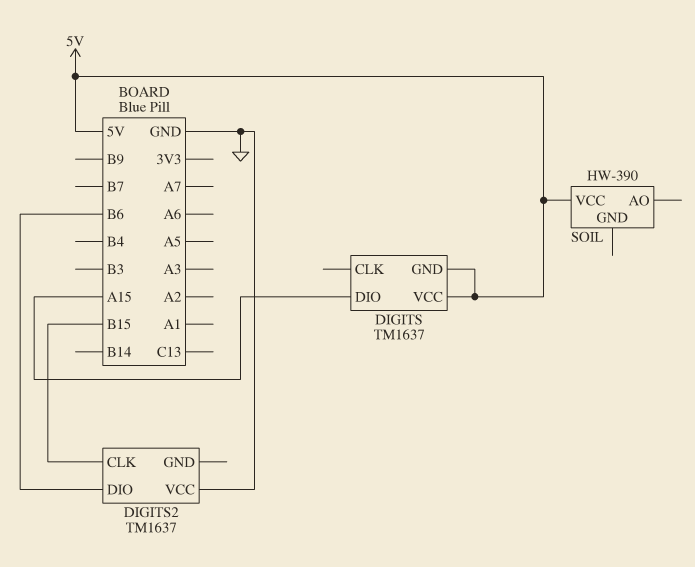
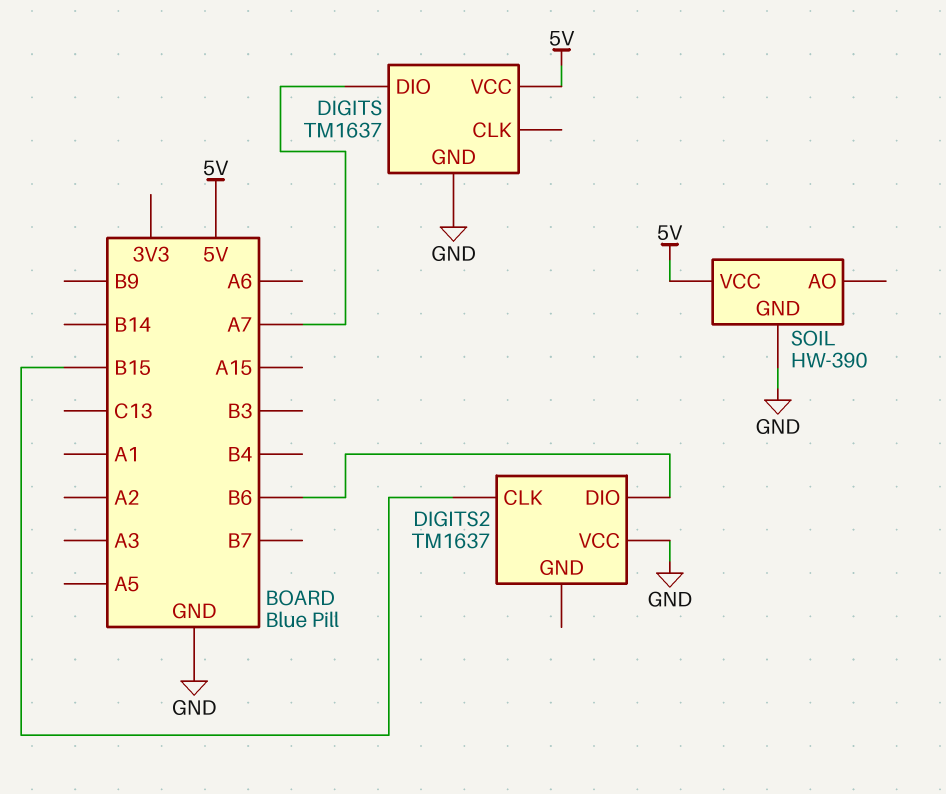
DIGITS pin DIO: A15 -> A7
DIGITS pin GND: 5V -> GND
SOIL pin GND: none -> GND

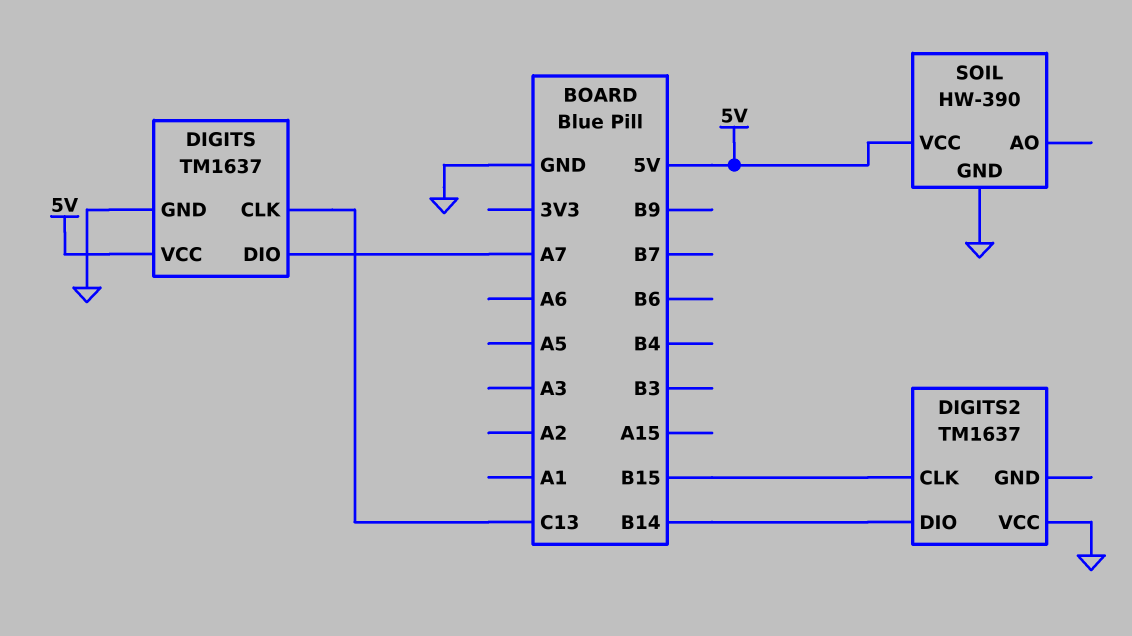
DIGITS pin CLK: none -> C13
DIGITS2 pin DIO: B6 -> B14

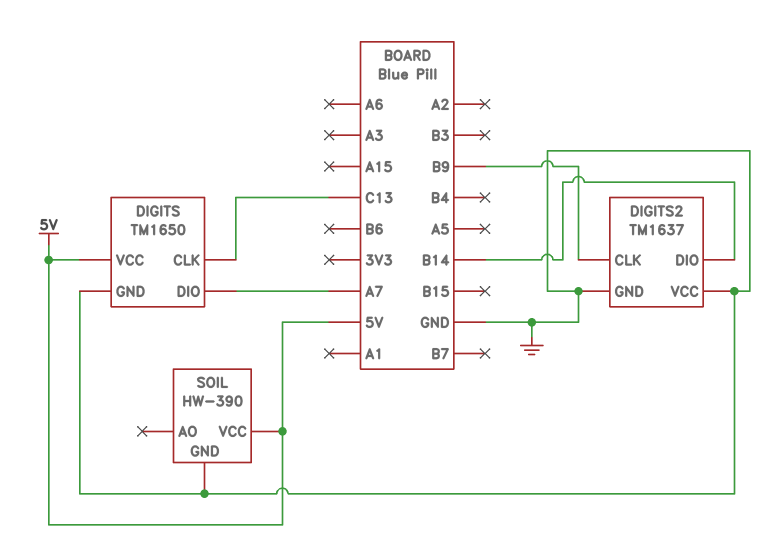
DIGITS: TM1637 -> TM1650
DIGITS2 pin CLK: B15 -> B9
DIGITS2 pin GND: none -> GND

